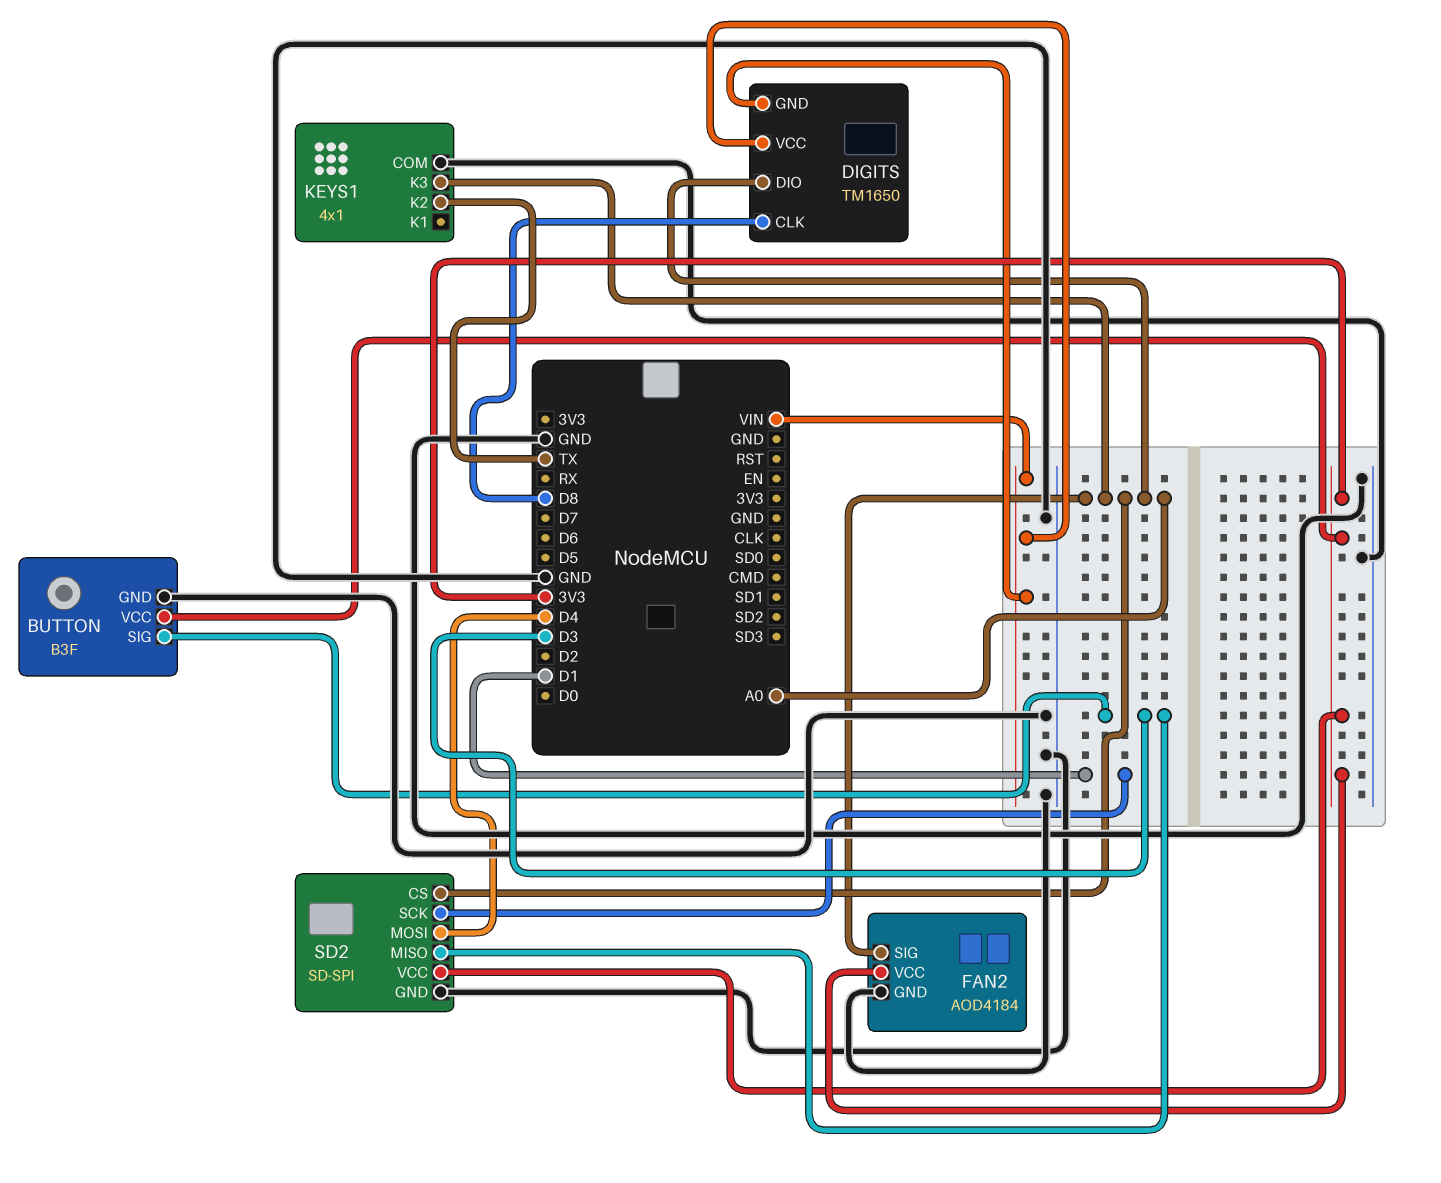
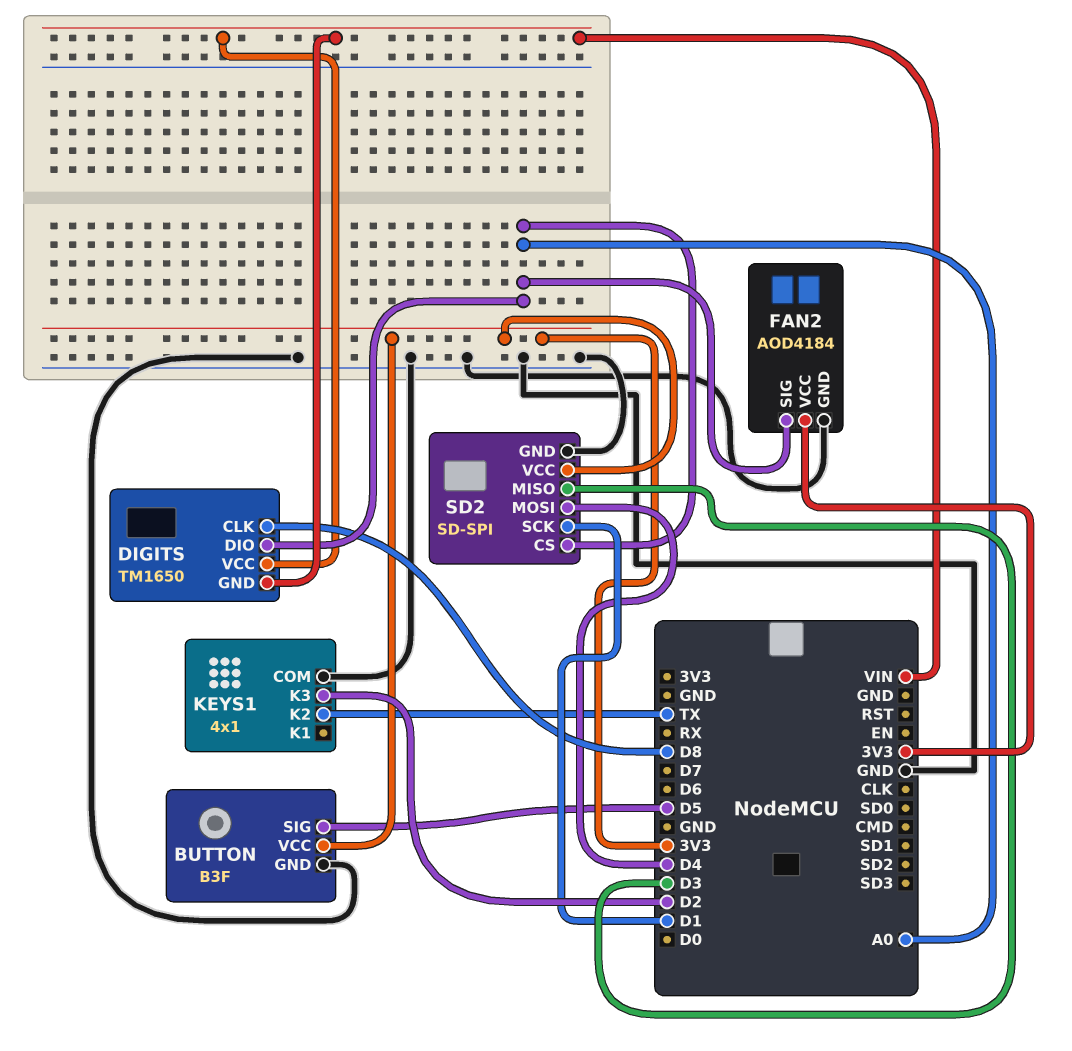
BUTTON pin SIG: D3 -> D5
KEYS1 pin K3: A0 -> D2

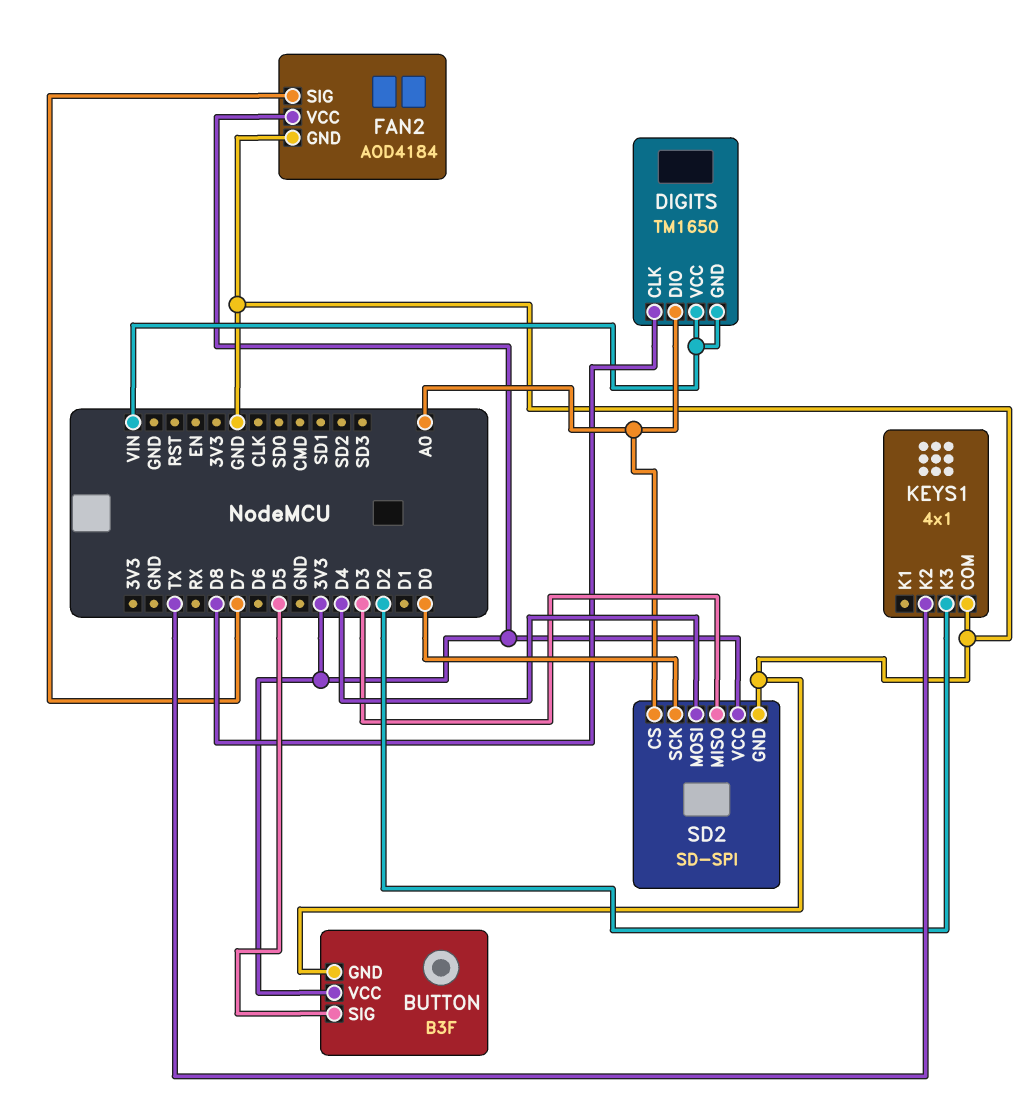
FAN2 pin SIG: A0 -> D7
SD2 pin SCK: D1 -> D0

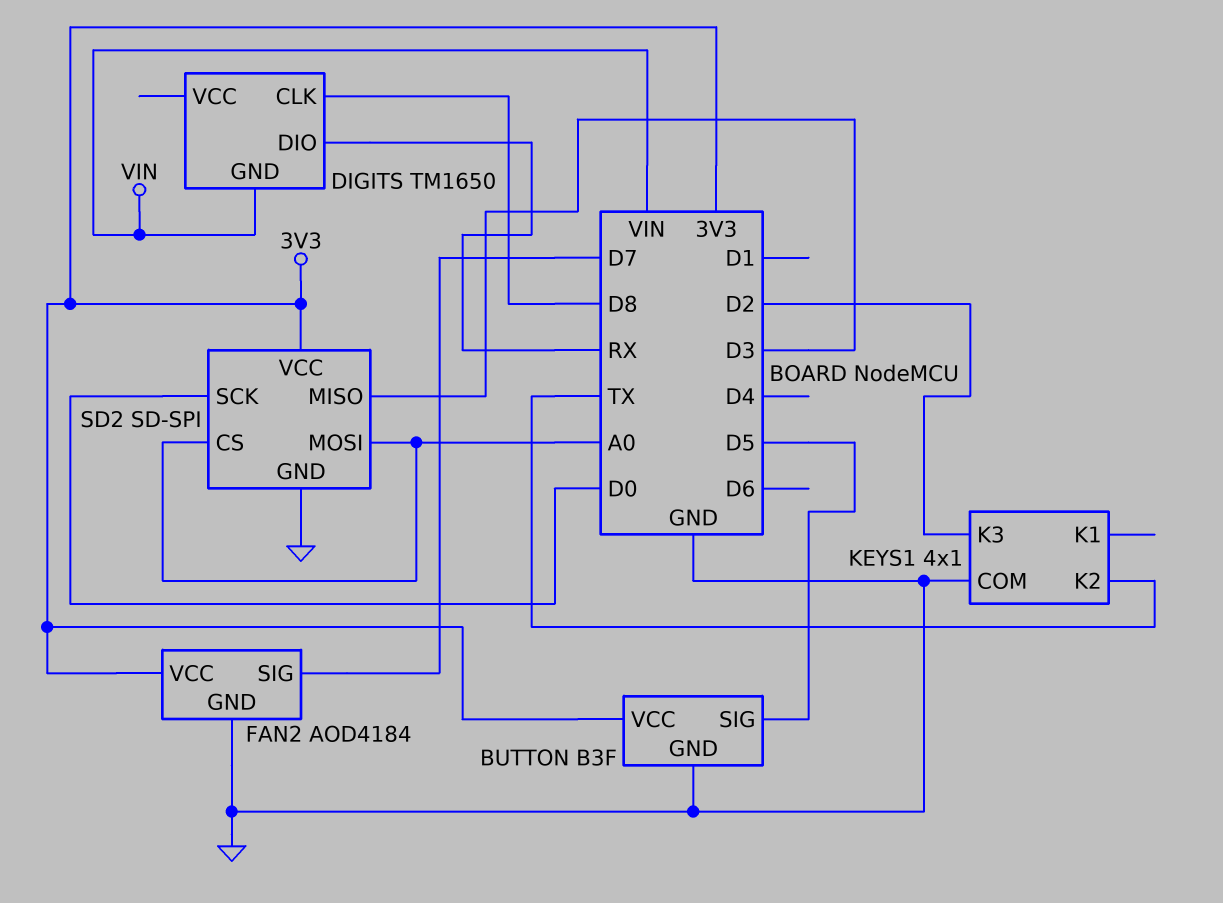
DIGITS pin DIO: A0 -> RX
DIGITS pin VCC: VIN -> none
SD2 pin MOSI: D4 -> A0

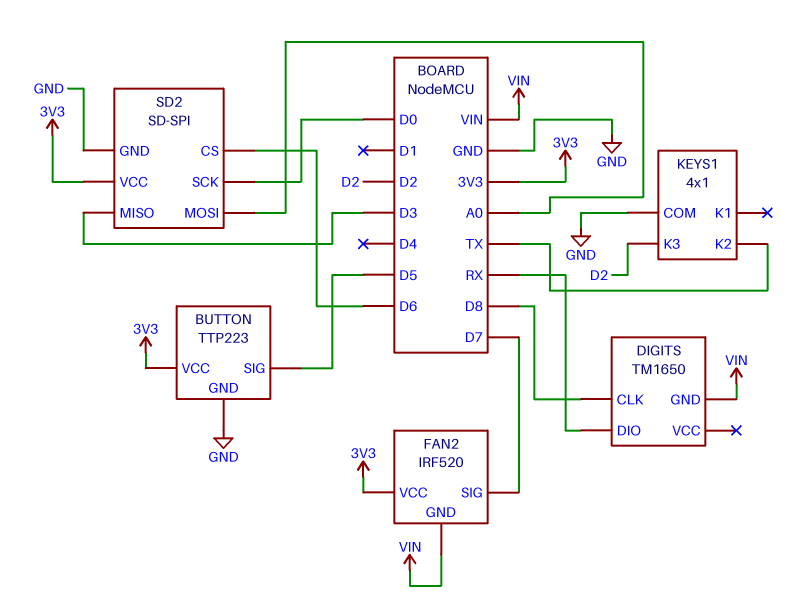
BUTTON: B3F -> TTP223
FAN2: AOD4184 -> IRF520
FAN2 pin GND: GND -> VIN
SD2 pin CS: A0 -> D6

